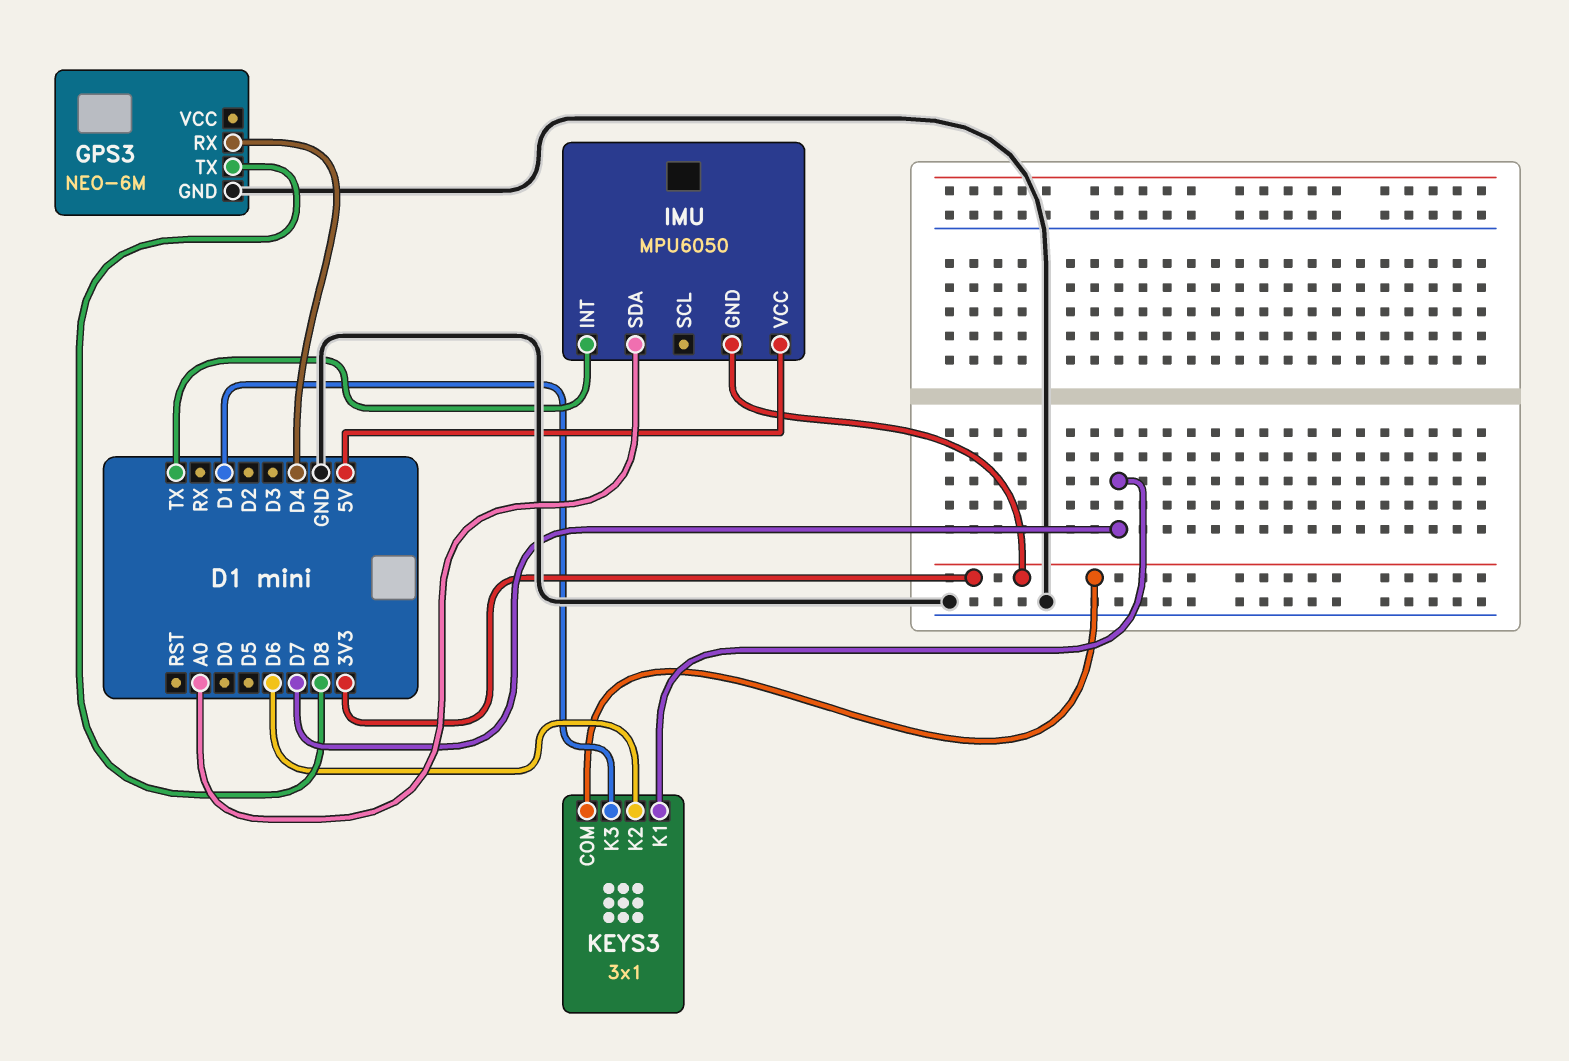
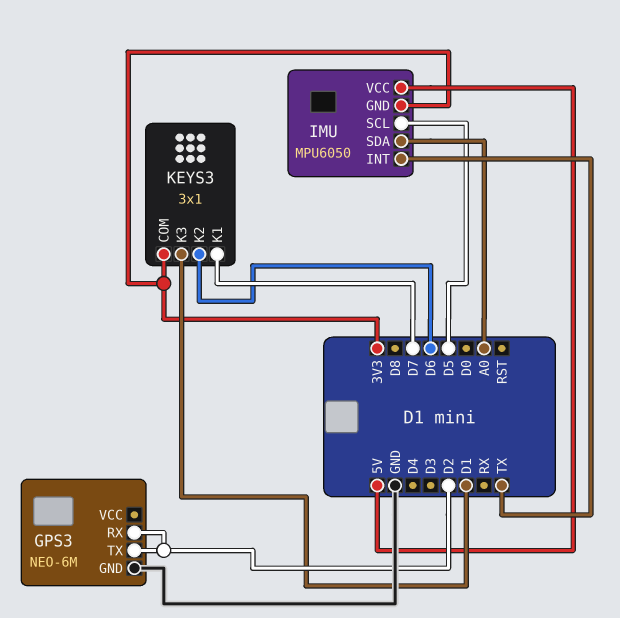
GPS3 pin RX: D4 -> D2
GPS3 pin TX: D8 -> D2
IMU pin SCL: none -> D5

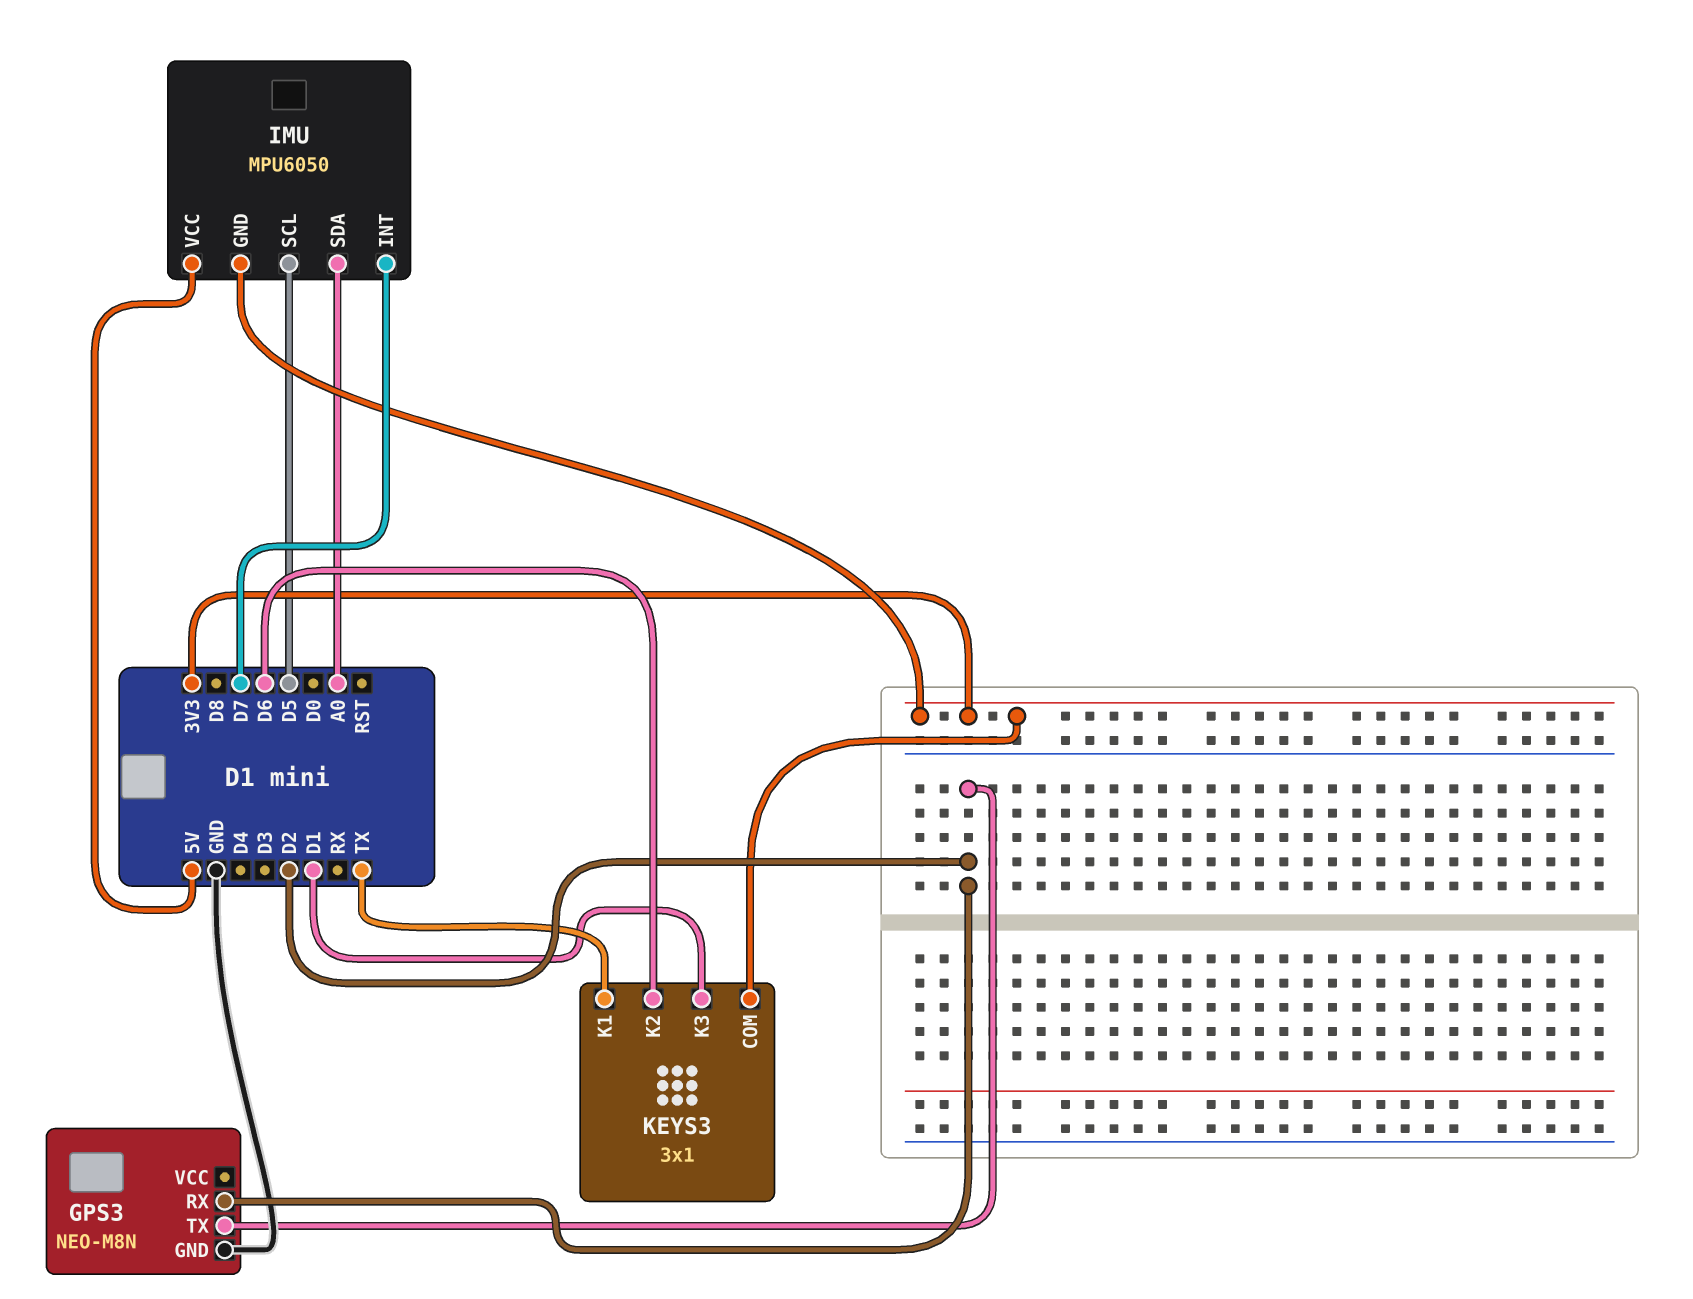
GPS3: NEO-6M -> NEO-M8N
IMU pin INT: TX -> D7
KEYS3 pin K1: D7 -> TX

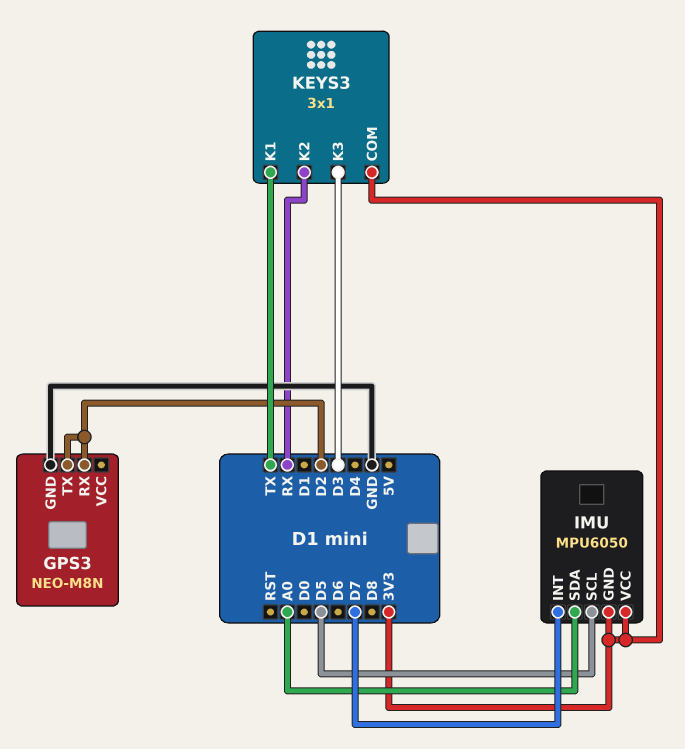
IMU pin VCC: 5V -> 3V3
KEYS3 pin K2: D6 -> RX
KEYS3 pin K3: D1 -> D3

